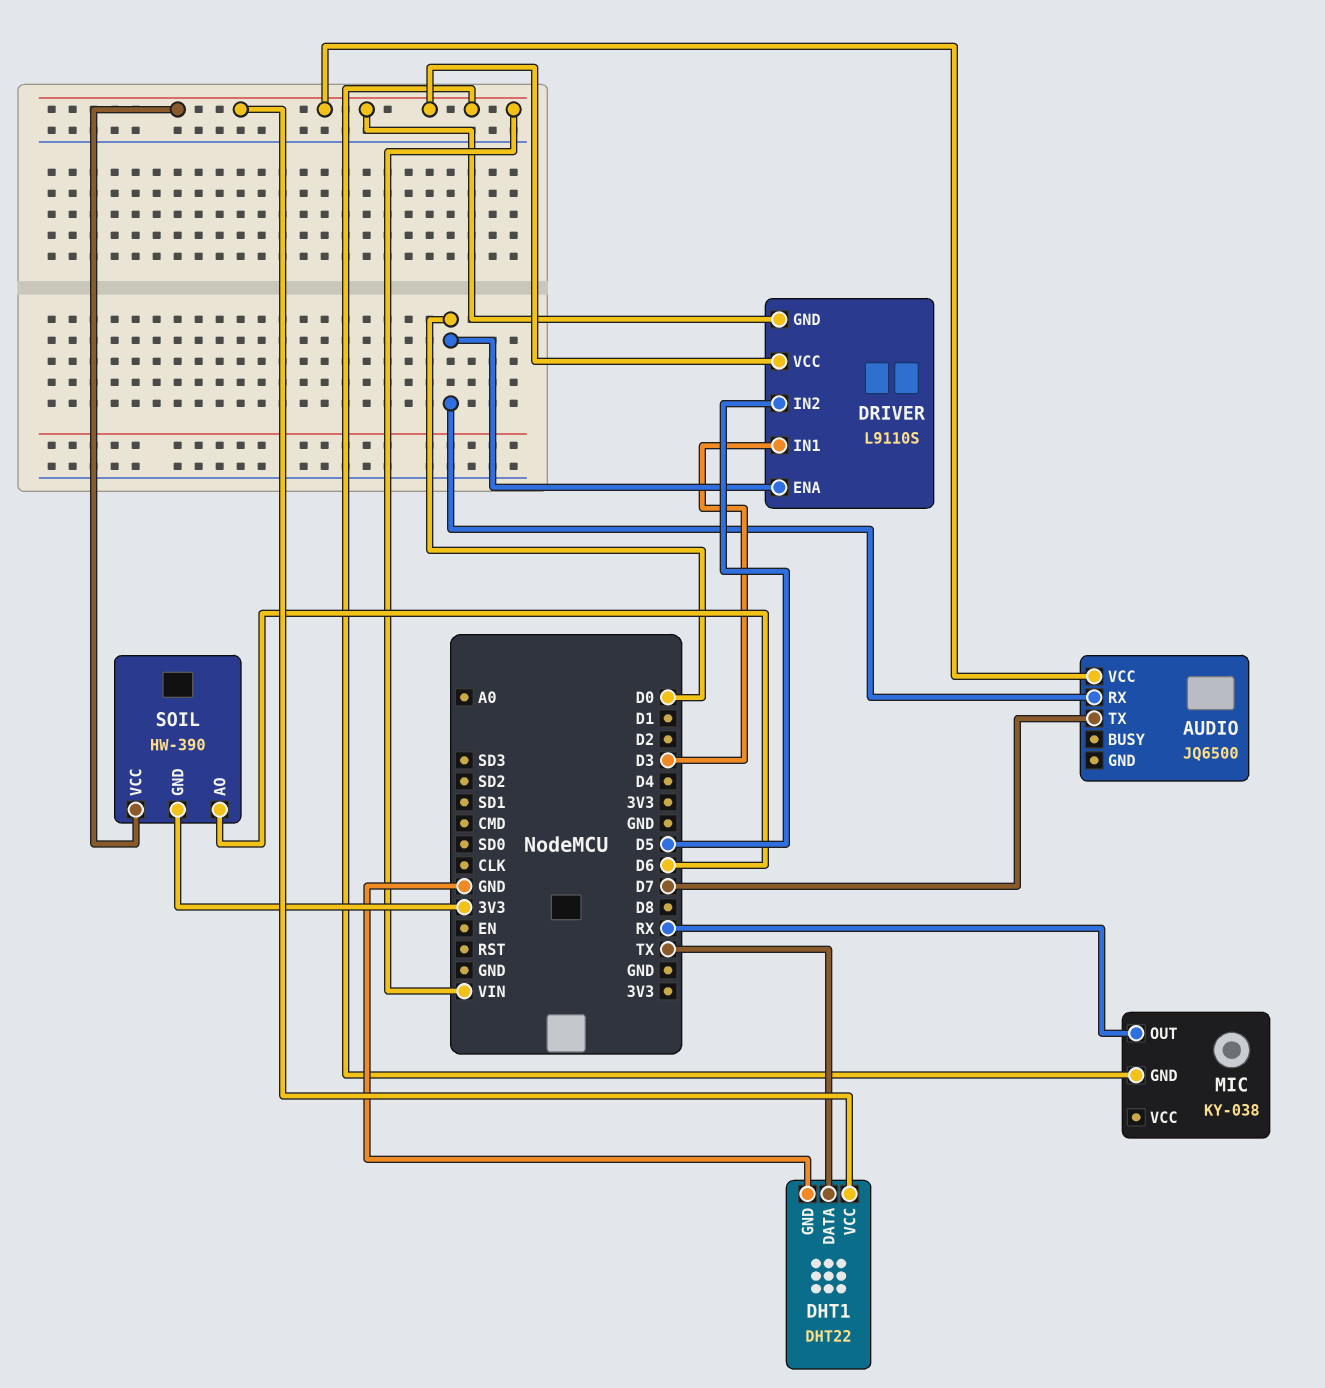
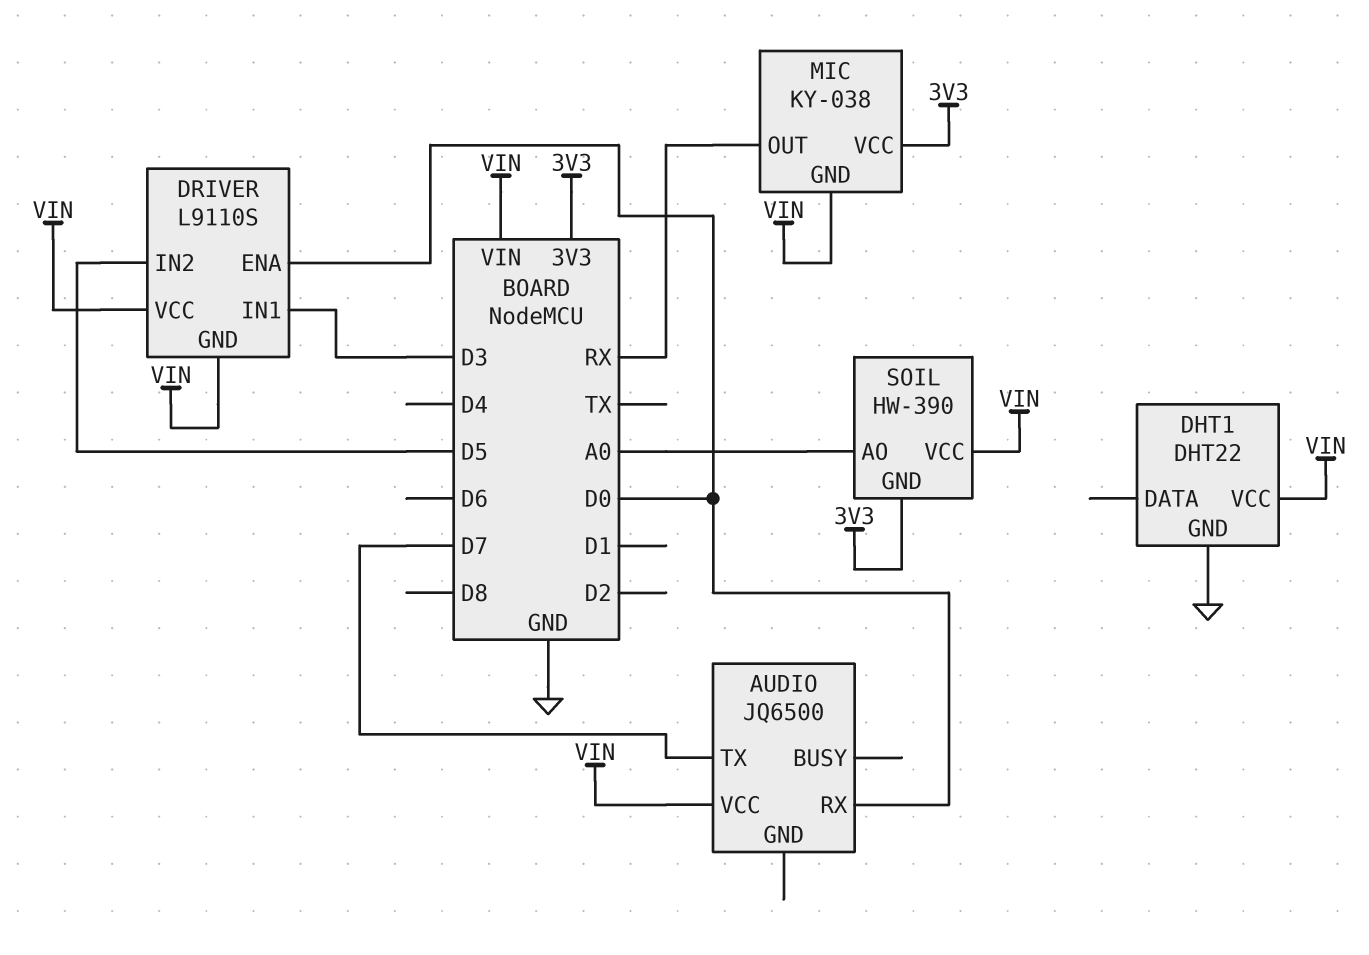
DHT1 pin DATA: TX -> none
MIC pin VCC: none -> 3V3
SOIL pin AO: D6 -> A0

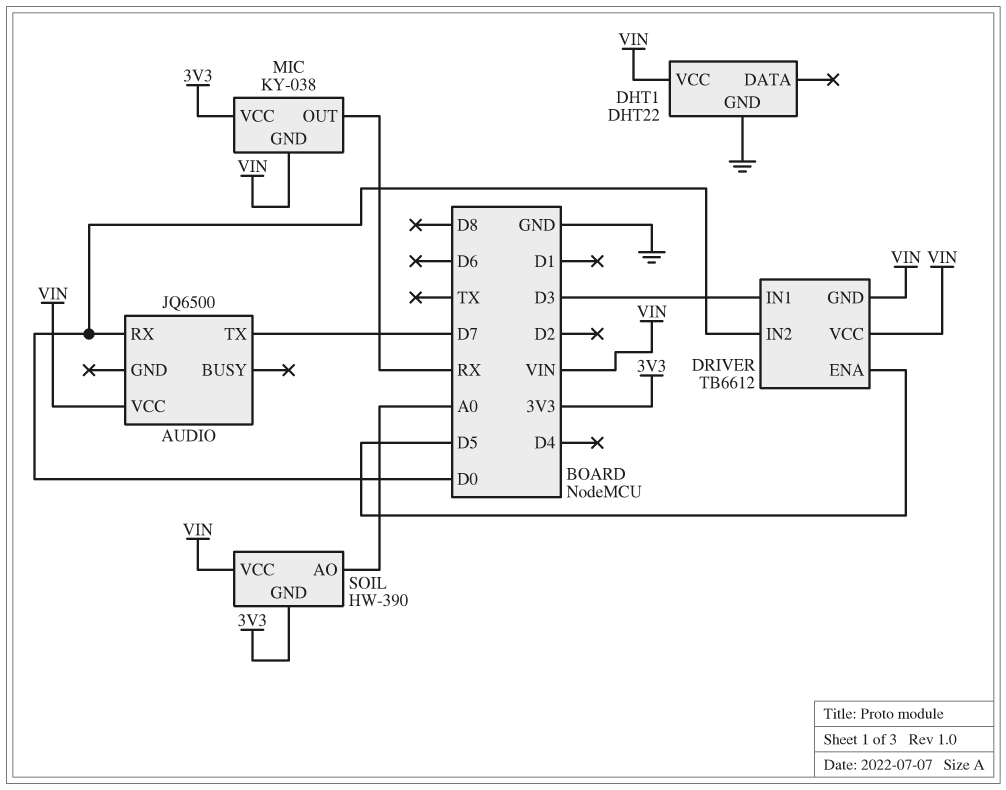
DRIVER: L9110S -> TB6612
DRIVER pin ENA: D0 -> D5
DRIVER pin IN2: D5 -> D0

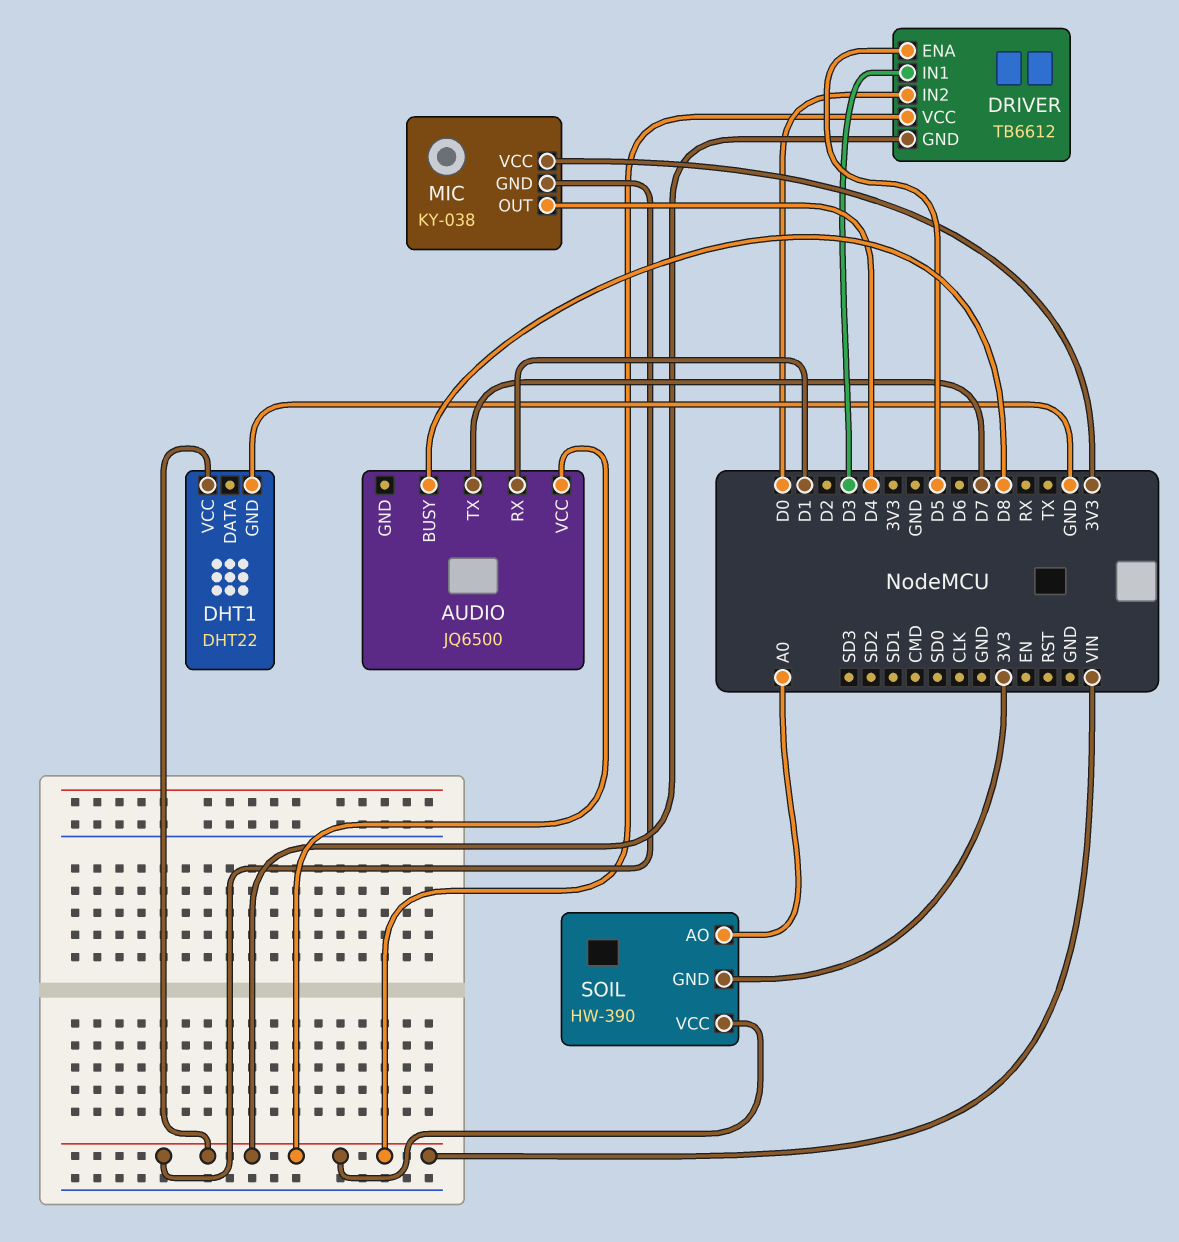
AUDIO pin BUSY: none -> D8
AUDIO pin RX: D0 -> D1
MIC pin OUT: RX -> D4

